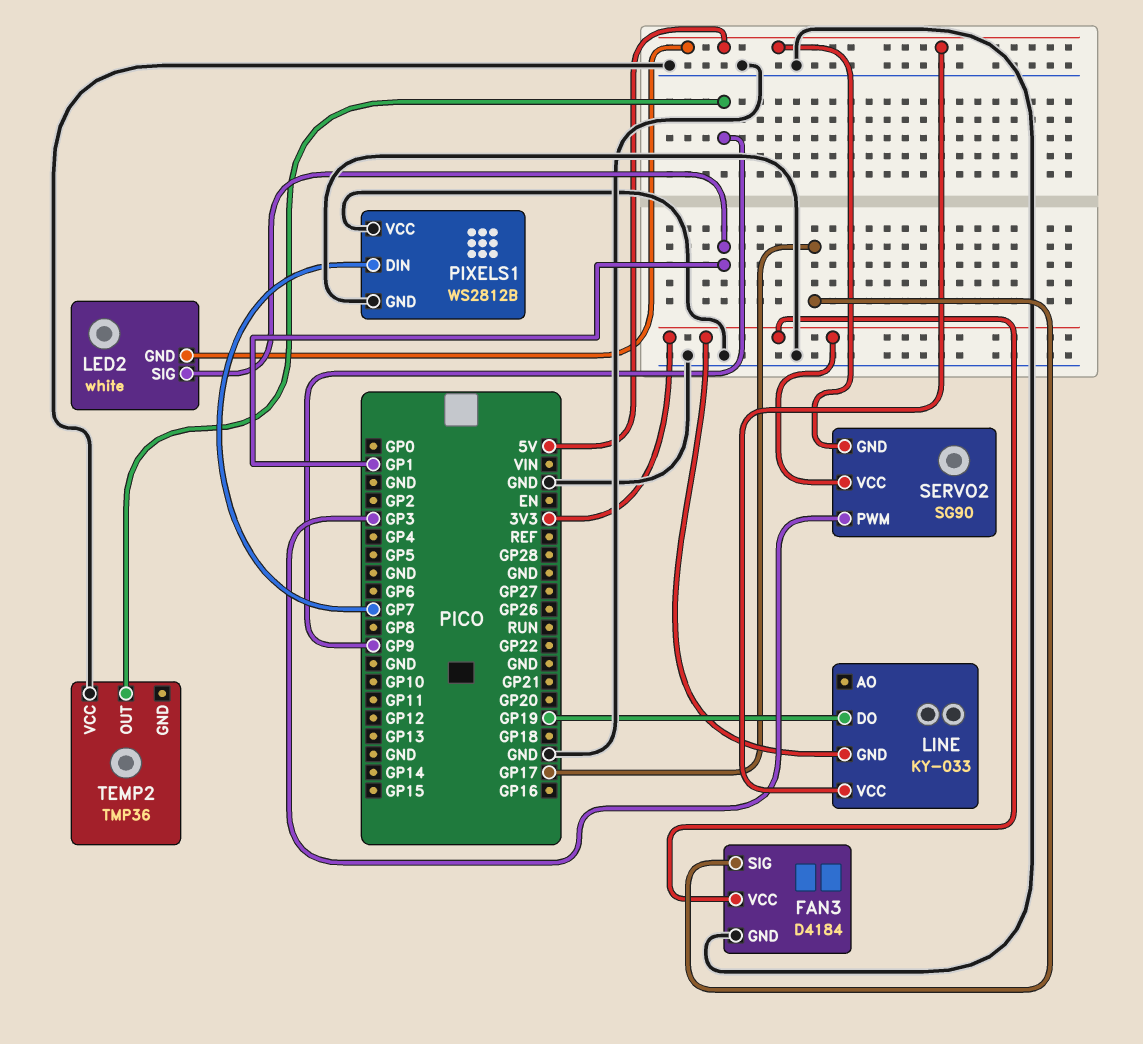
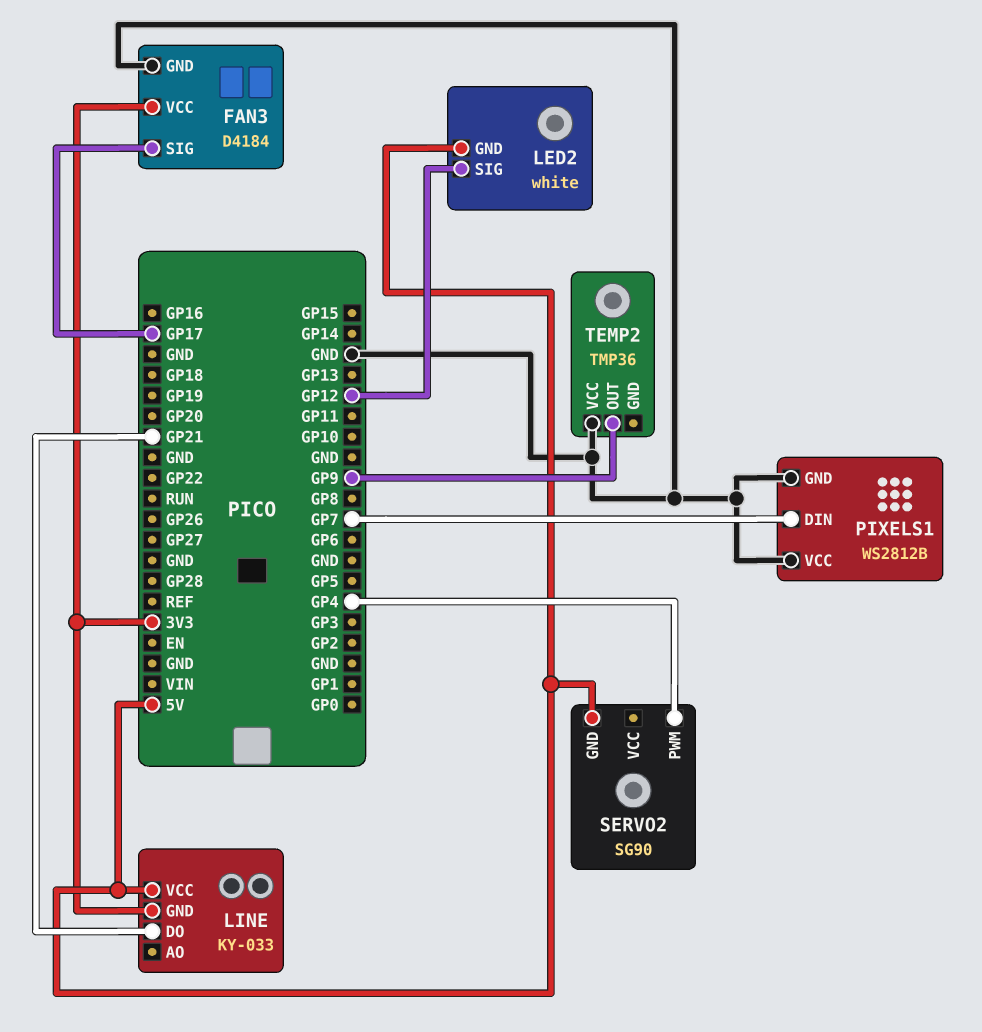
LED2 pin SIG: GP1 -> GP12
LINE pin DO: GP19 -> GP21
SERVO2 pin PWM: GP3 -> GP4
SERVO2 pin VCC: 3V3 -> none

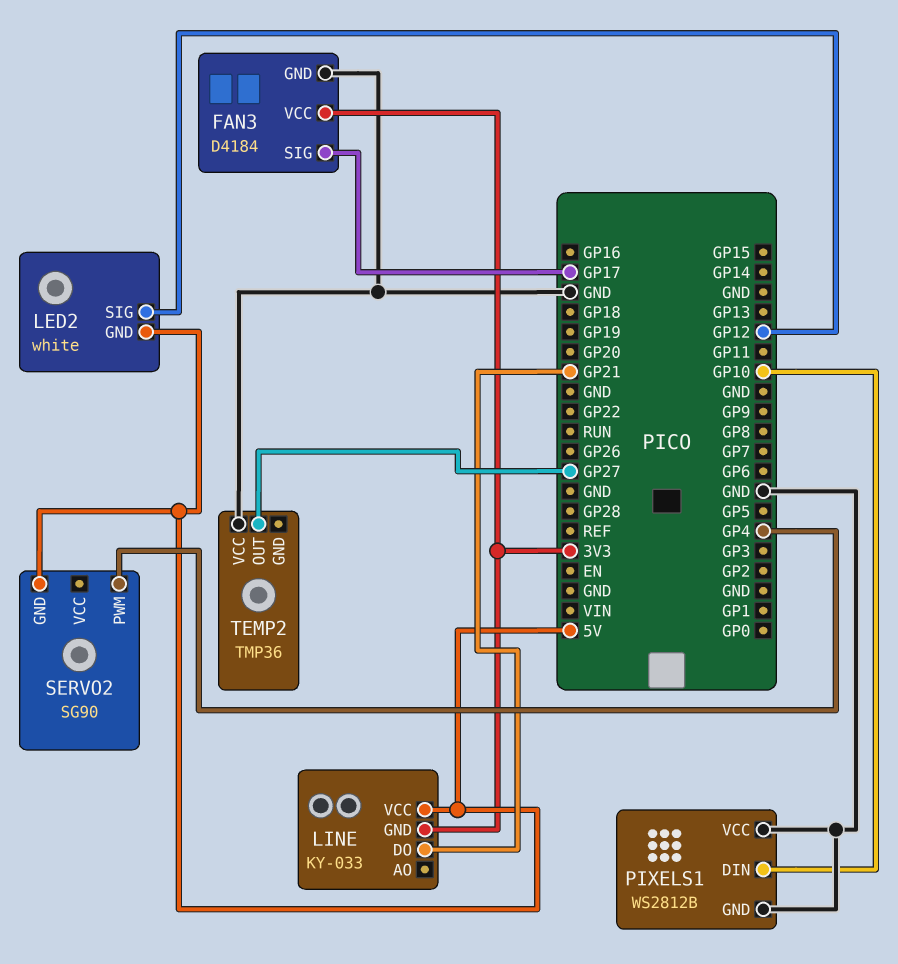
PIXELS1 pin DIN: GP7 -> GP10
TEMP2 pin OUT: GP9 -> GP27

